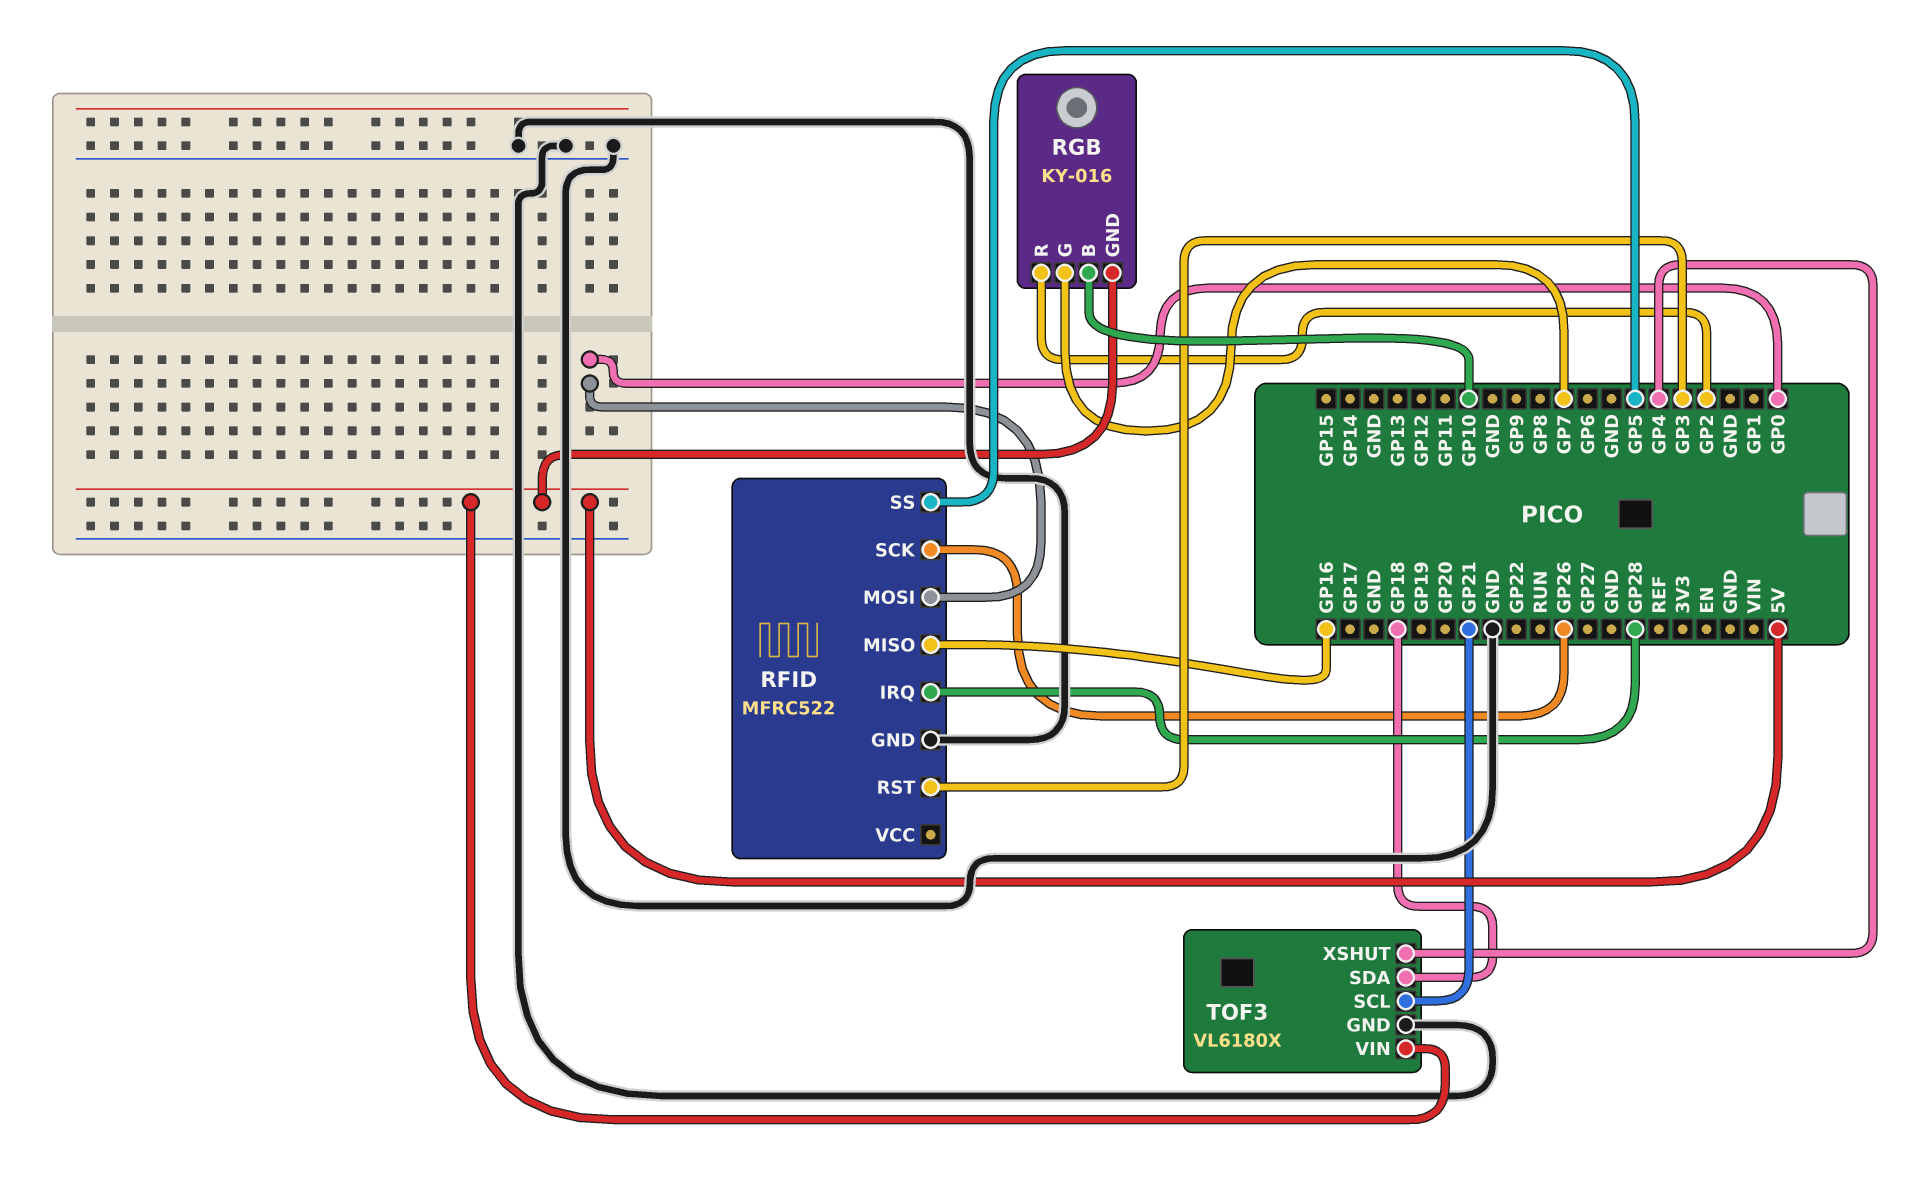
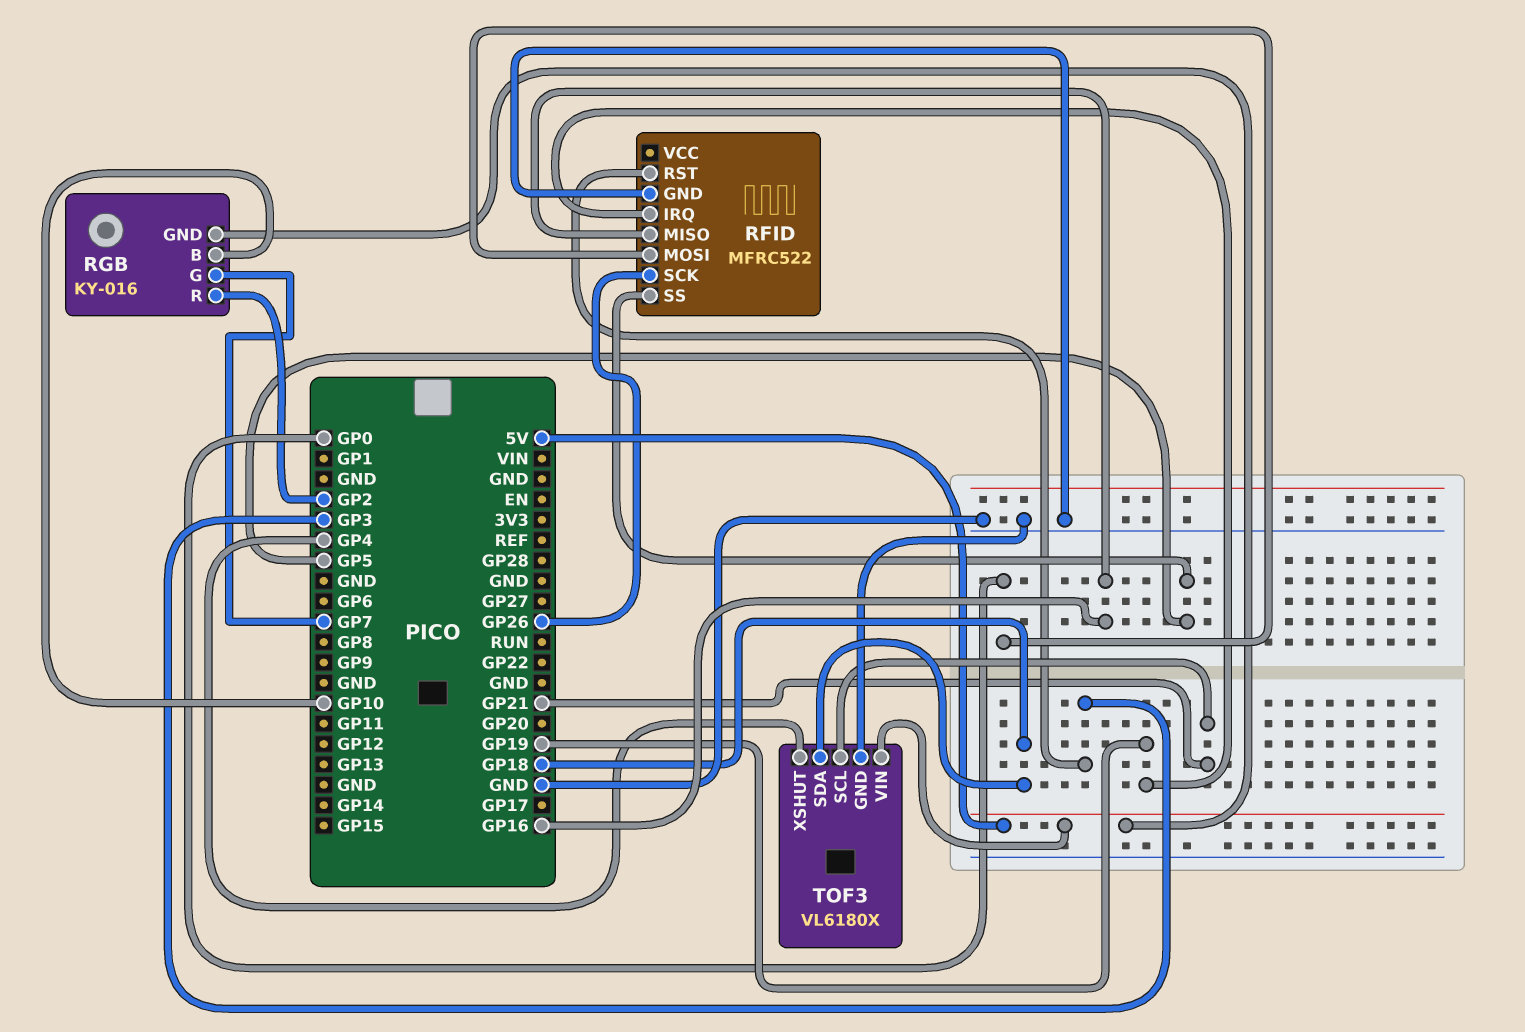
RFID pin IRQ: GP28 -> GP19

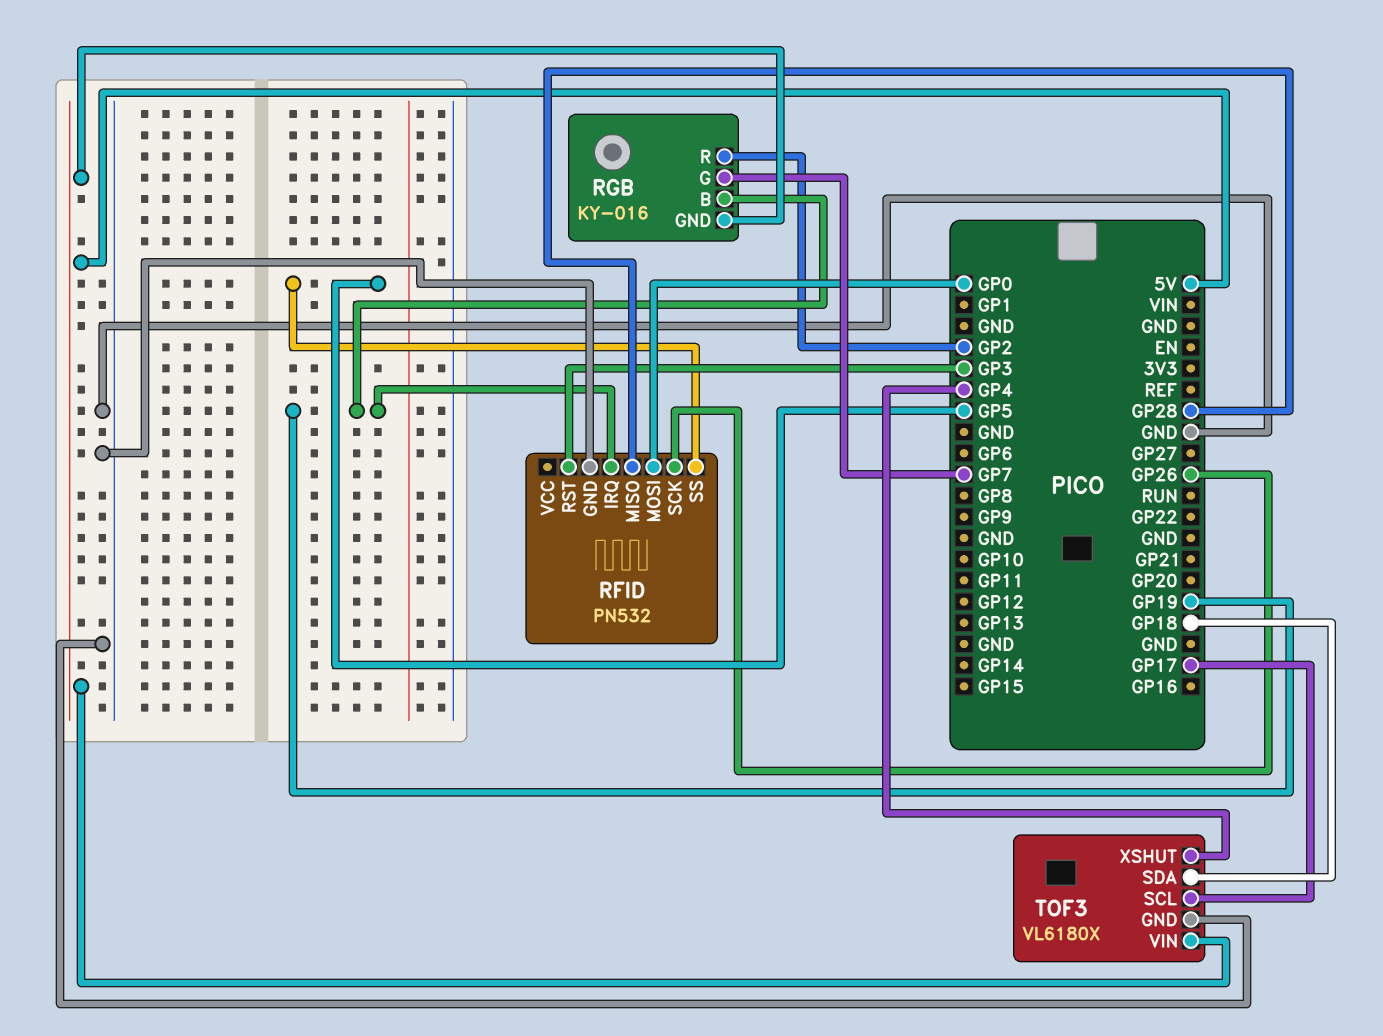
RFID: MFRC522 -> PN532
RFID pin MISO: GP16 -> GP28
RGB pin B: GP10 -> GP19
TOF3 pin SCL: GP21 -> GP17

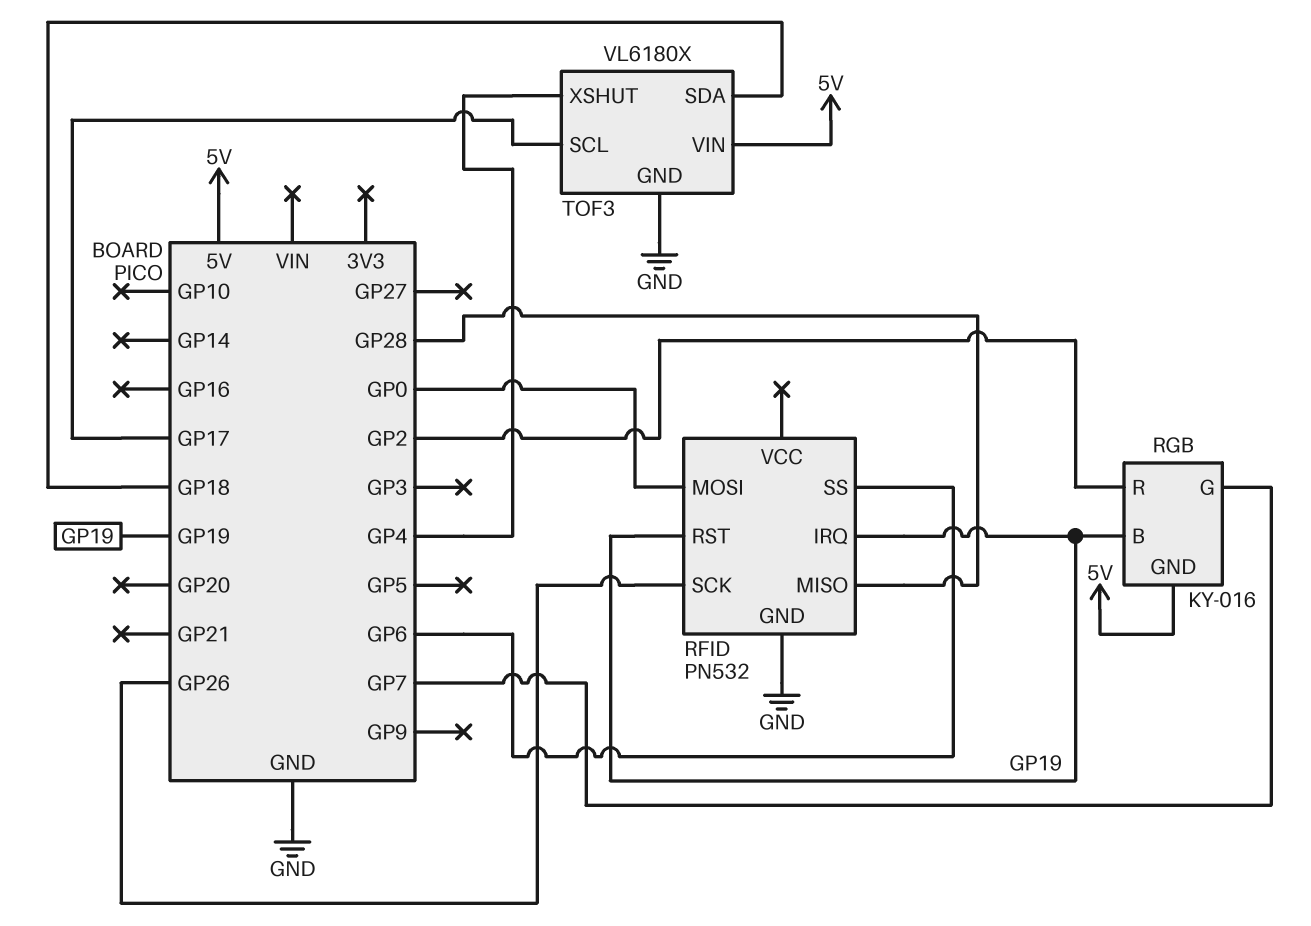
RFID pin RST: GP3 -> GP19
RFID pin SS: GP5 -> GP6

